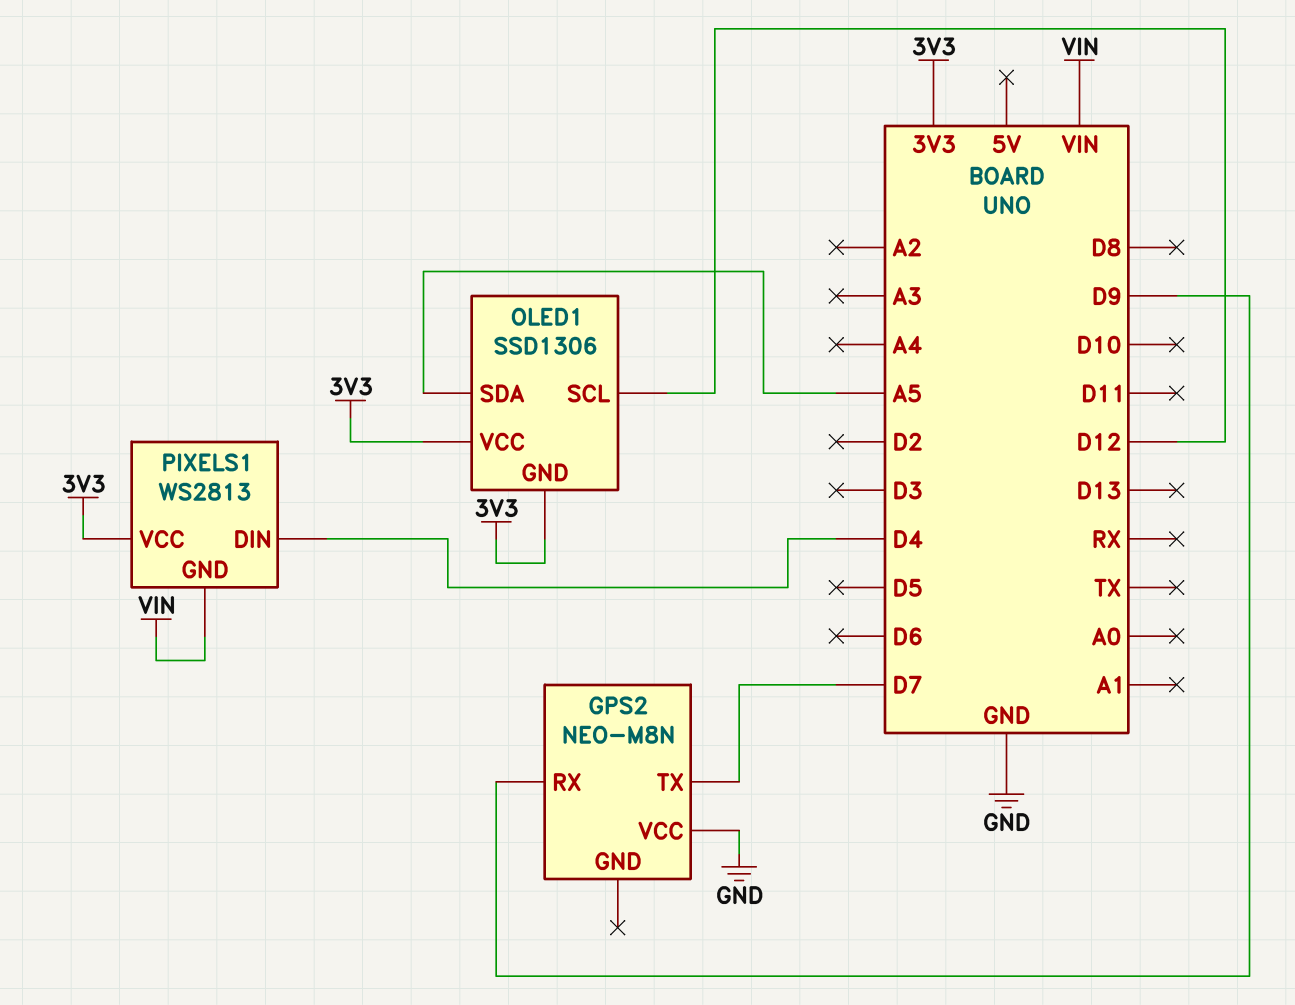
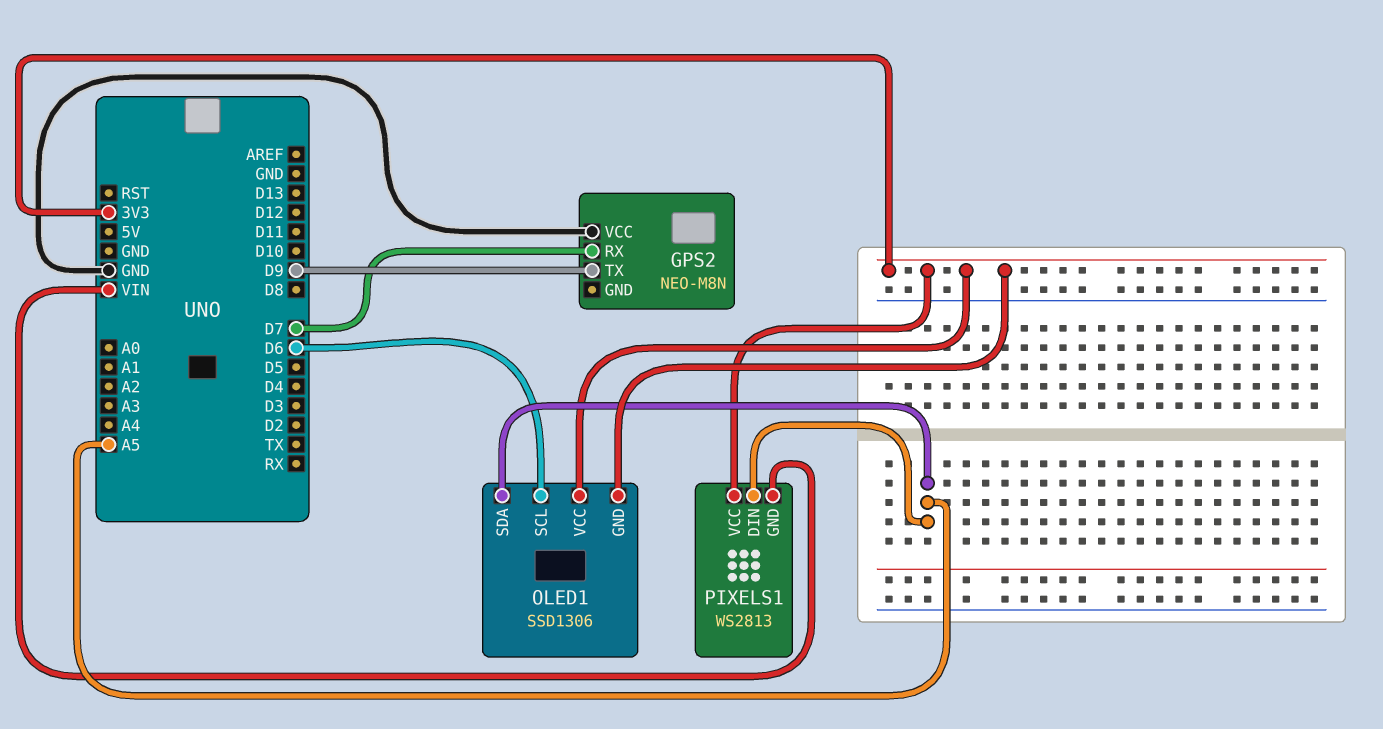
GPS2 pin RX: D9 -> D7
GPS2 pin TX: D7 -> D9
OLED1 pin SCL: D12 -> D6
PIXELS1 pin DIN: D4 -> A5

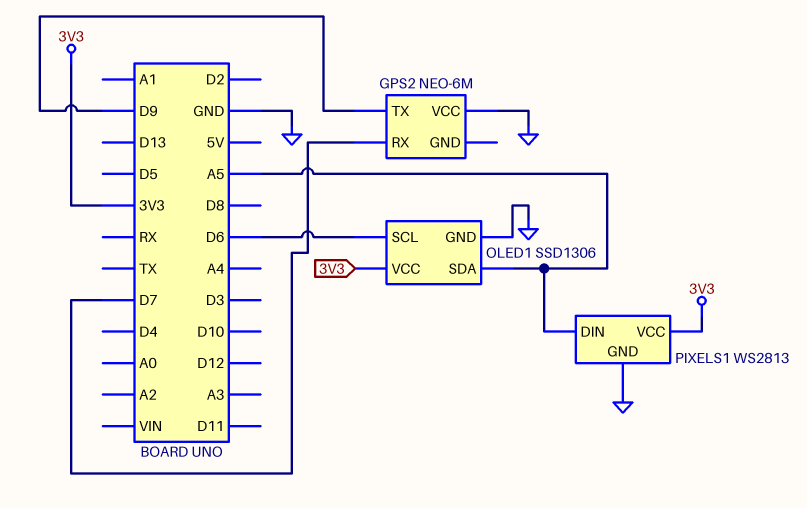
GPS2: NEO-M8N -> NEO-6M
OLED1 pin GND: 3V3 -> GND
PIXELS1 pin GND: VIN -> GND

